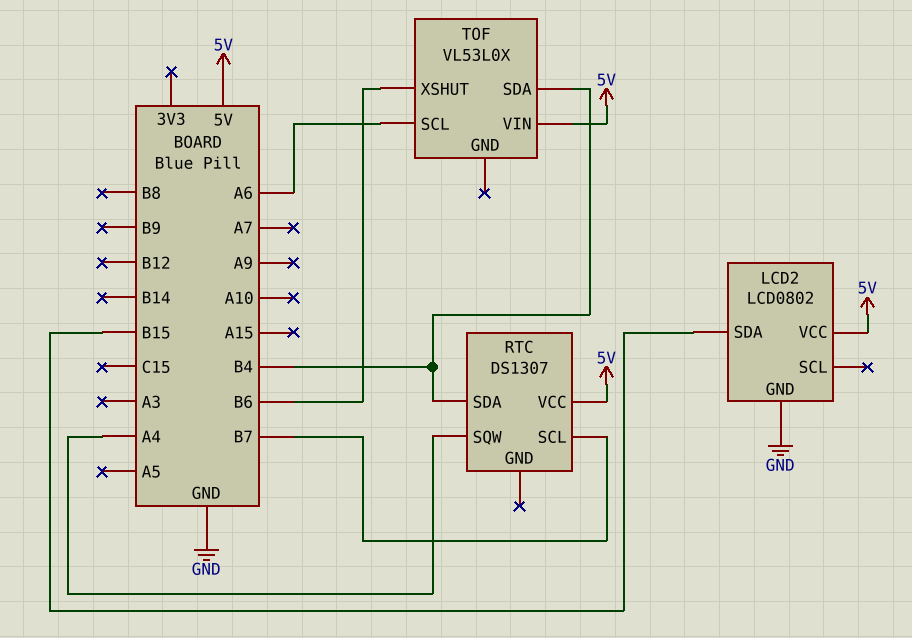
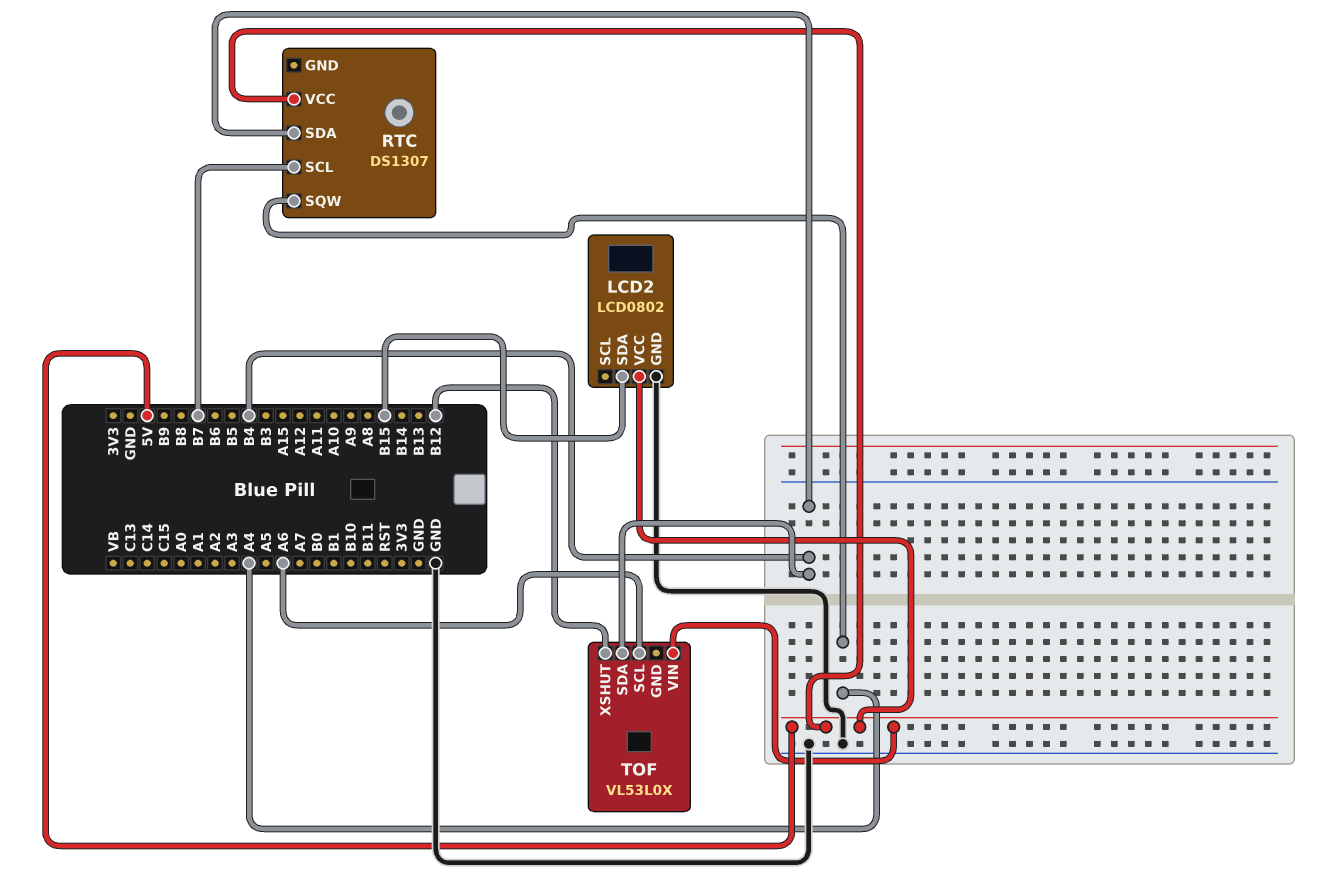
TOF pin XSHUT: B6 -> B12

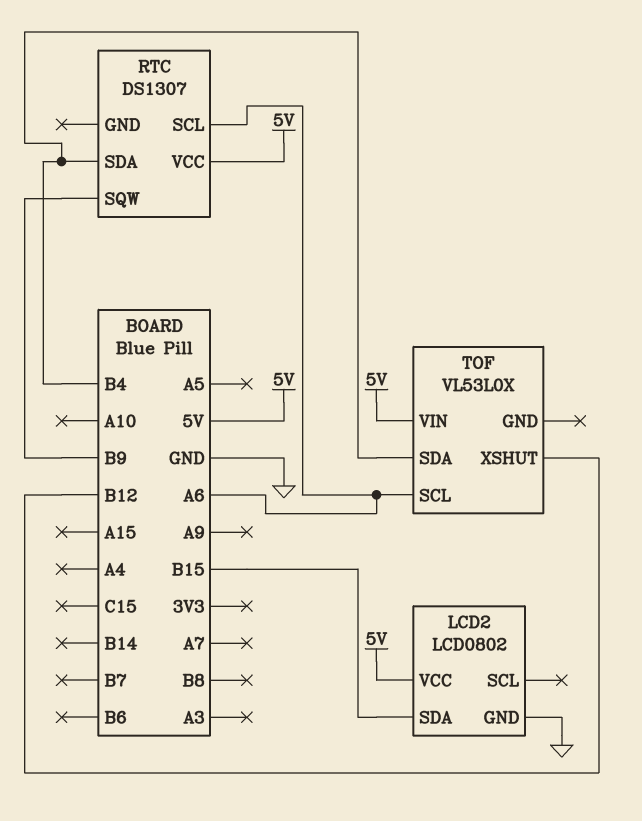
RTC pin SCL: B7 -> A6
RTC pin SQW: A4 -> B9

